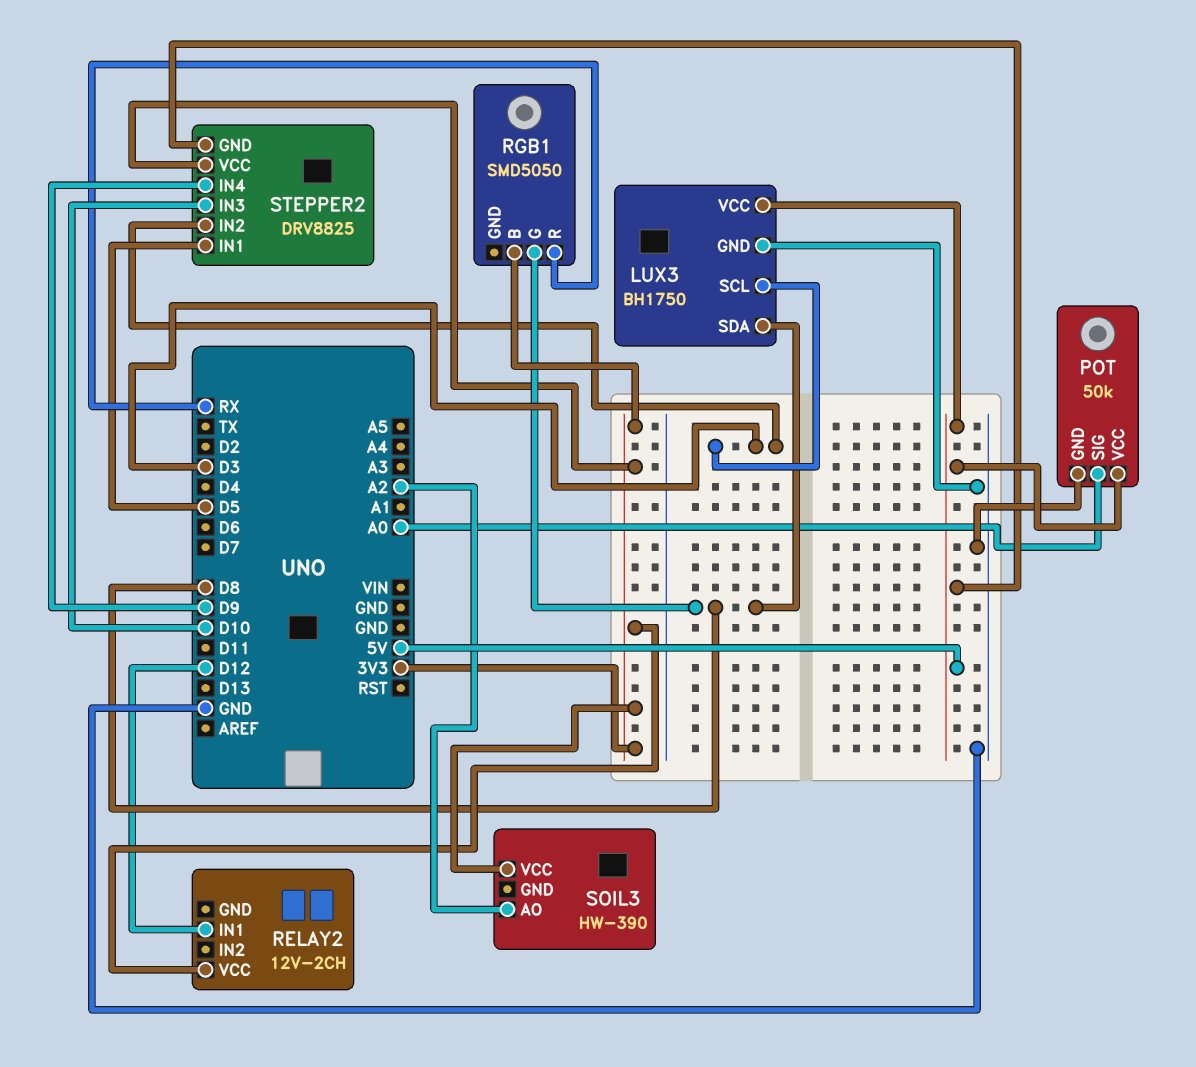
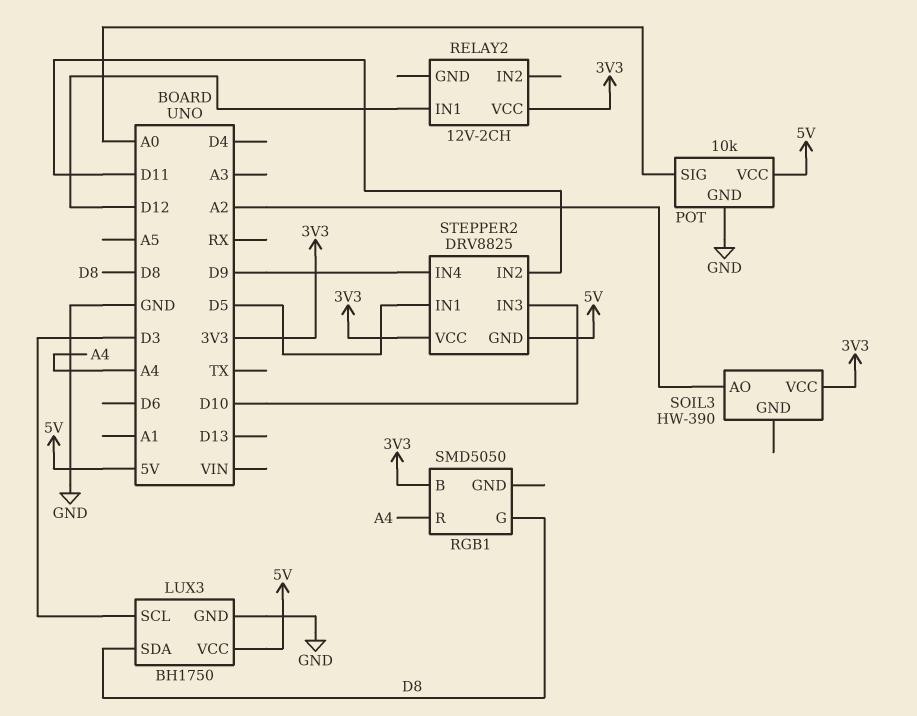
POT: 50k -> 10k
RGB1 pin R: RX -> A4
STEPPER2 pin IN2: D3 -> D11

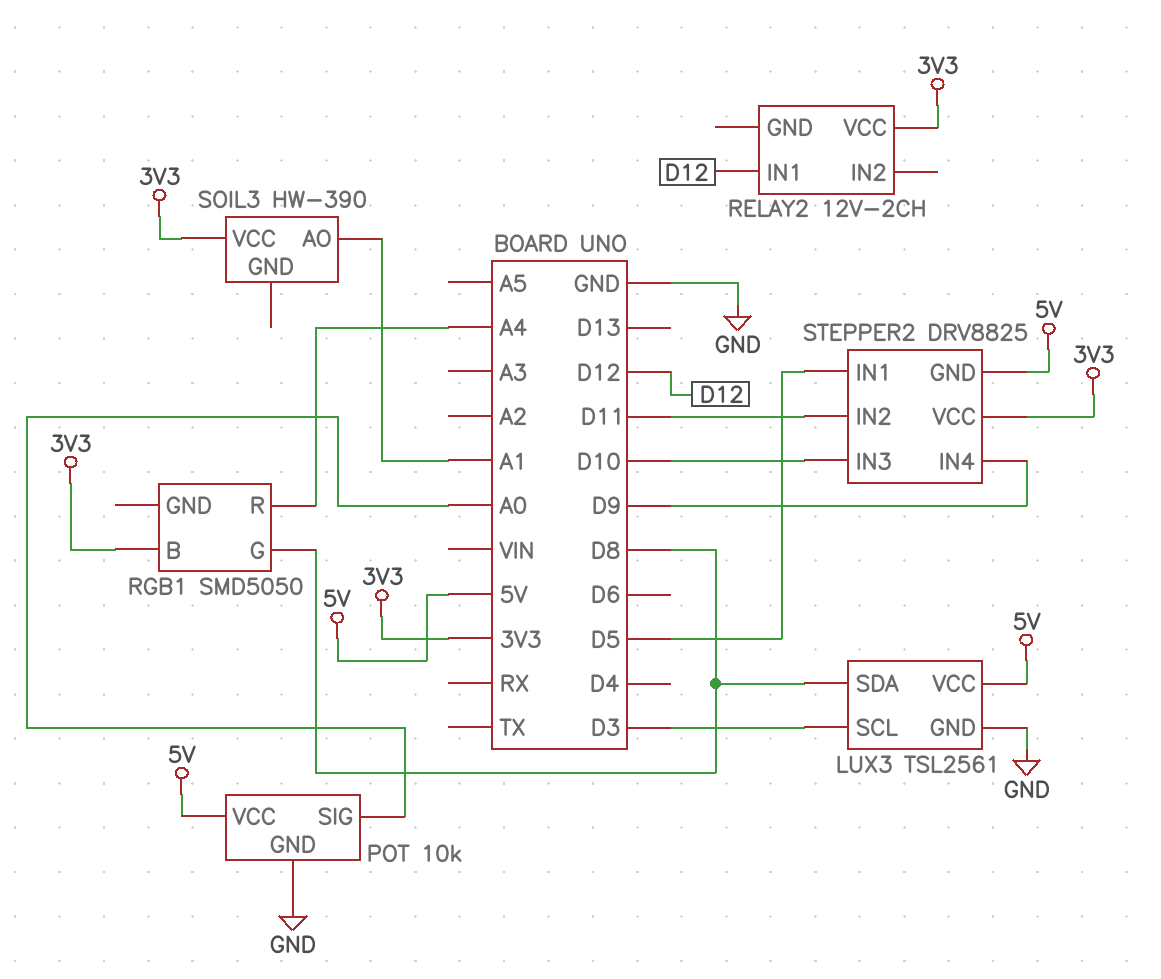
LUX3: BH1750 -> TSL2561
SOIL3 pin AO: A2 -> A1

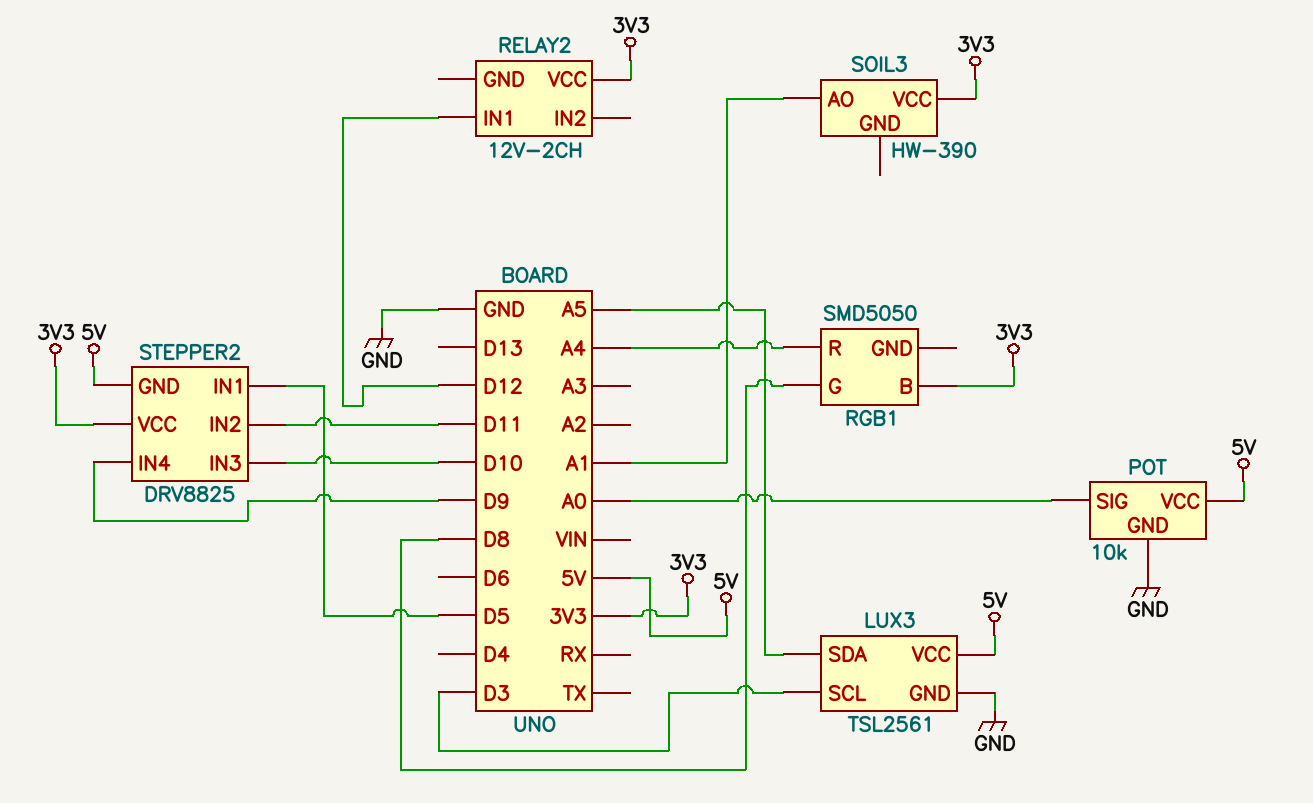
LUX3 pin SDA: D8 -> A5

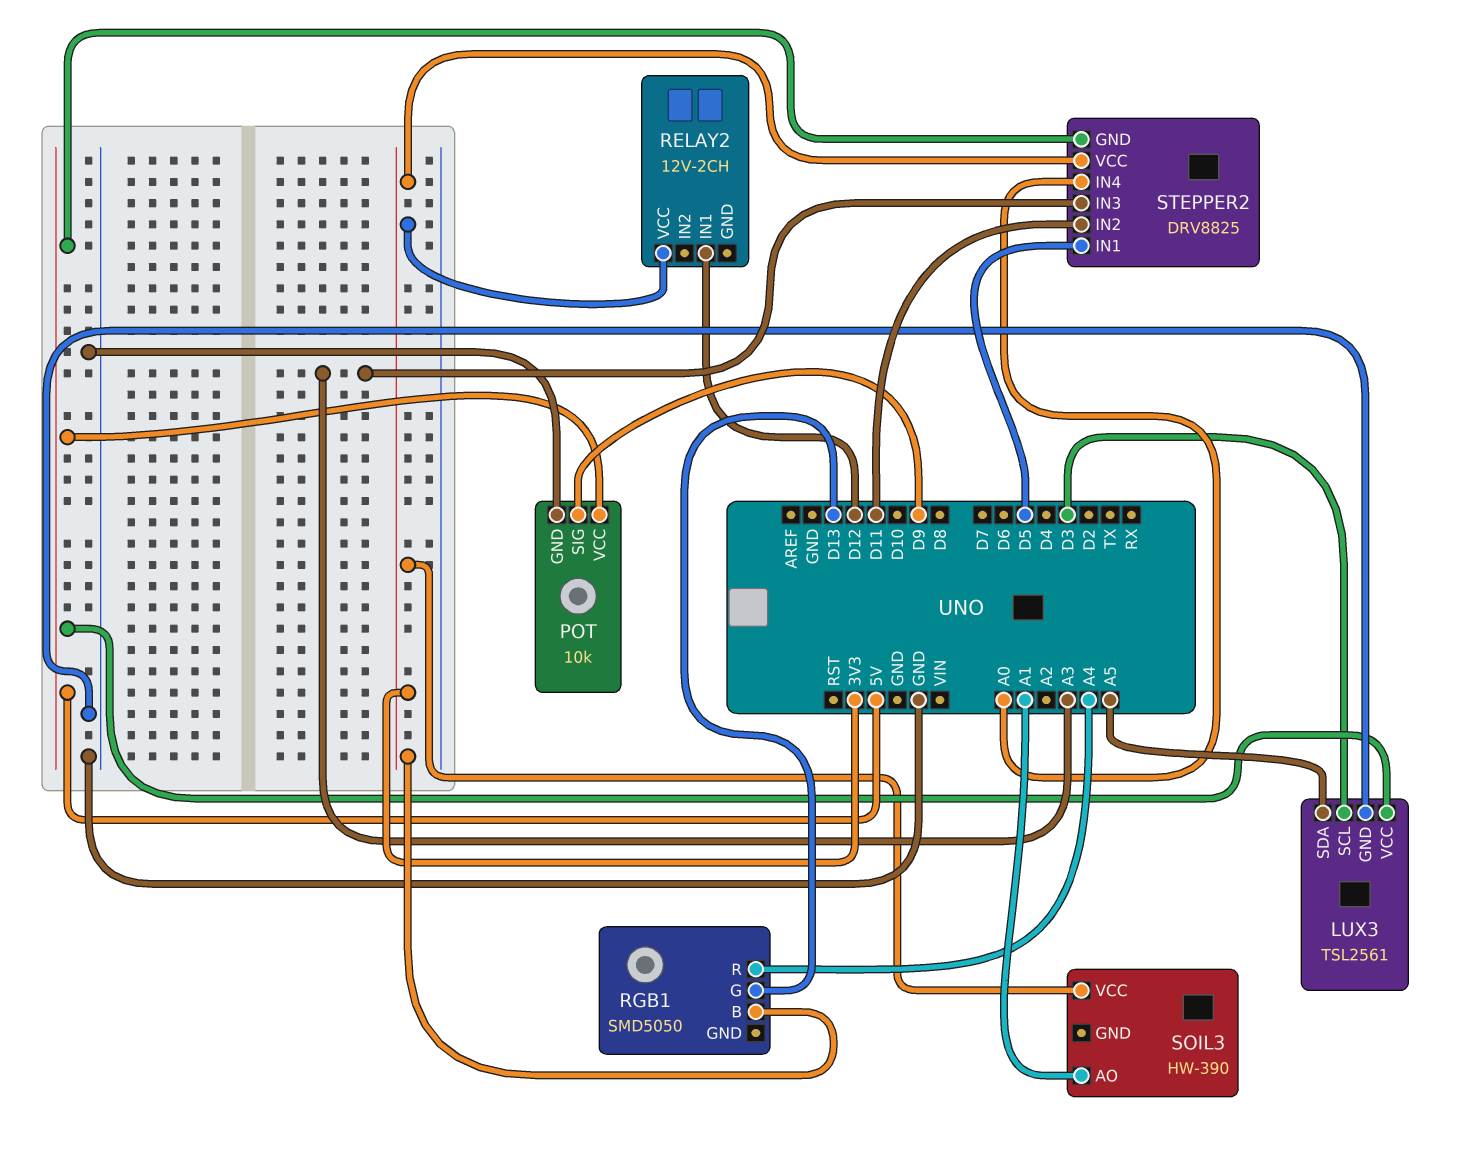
POT pin SIG: A0 -> D9
RGB1 pin G: D8 -> D13
STEPPER2 pin IN3: D10 -> A3
STEPPER2 pin IN4: D9 -> A0

